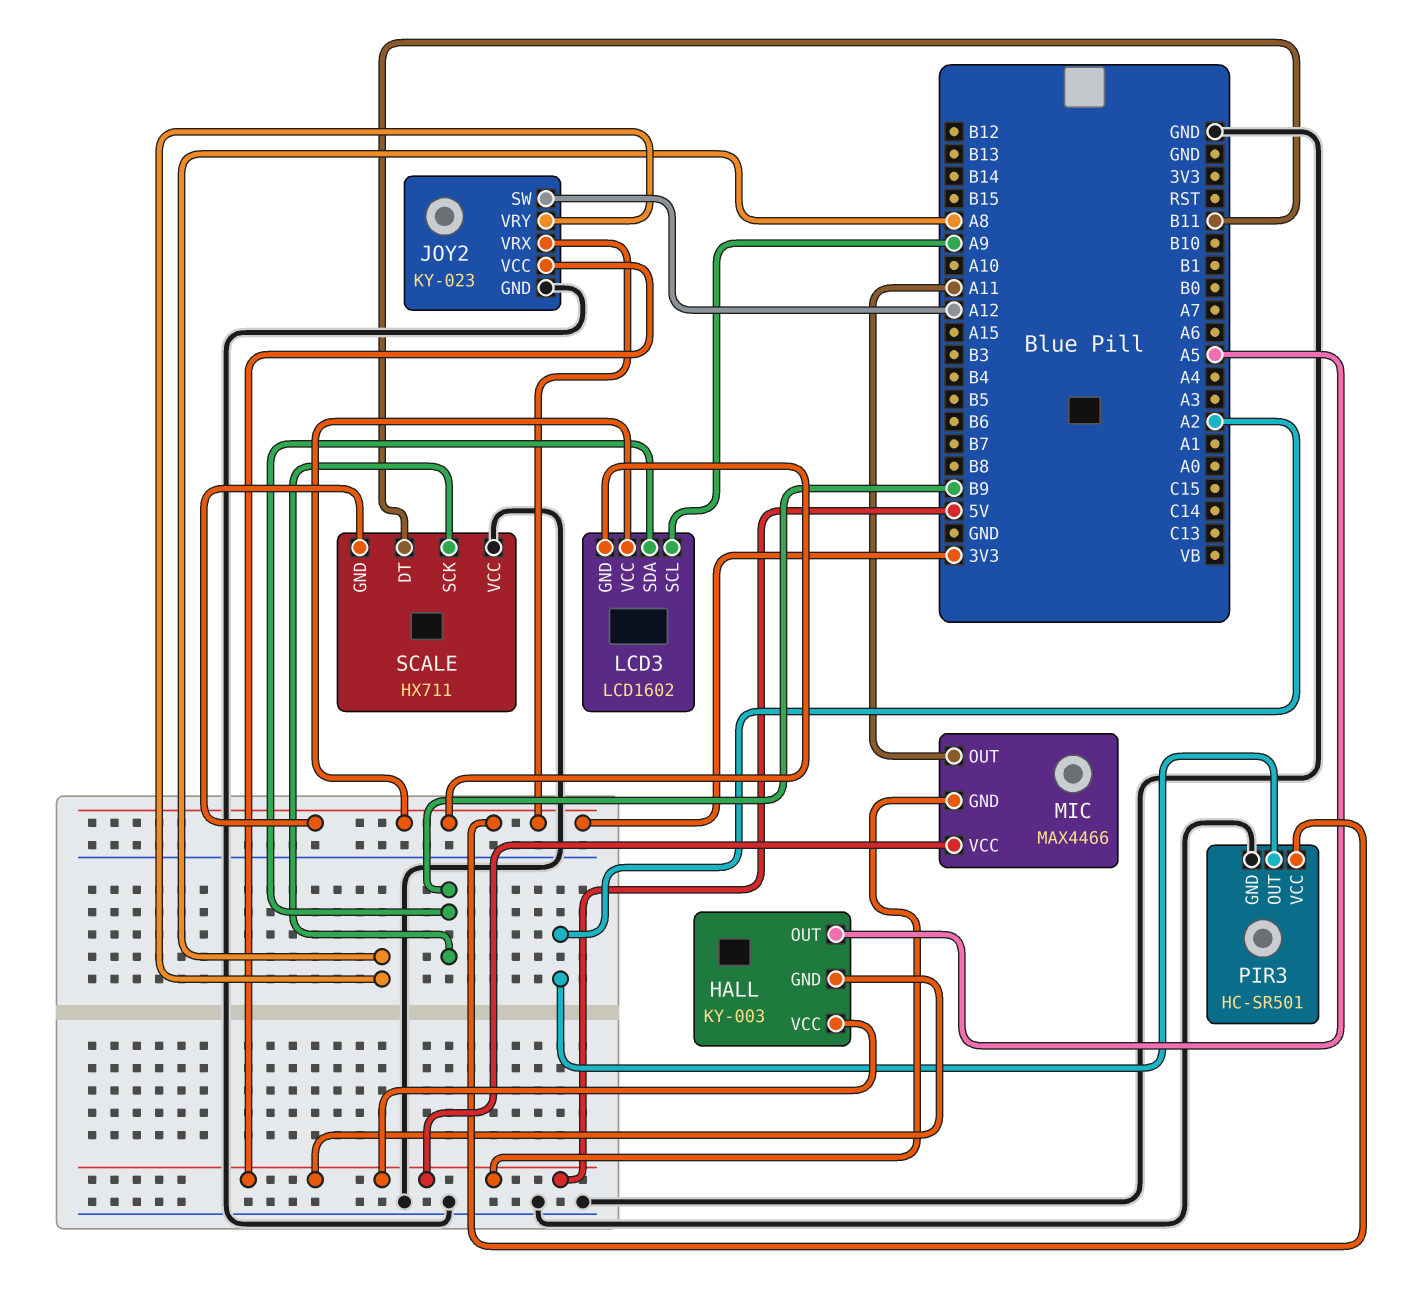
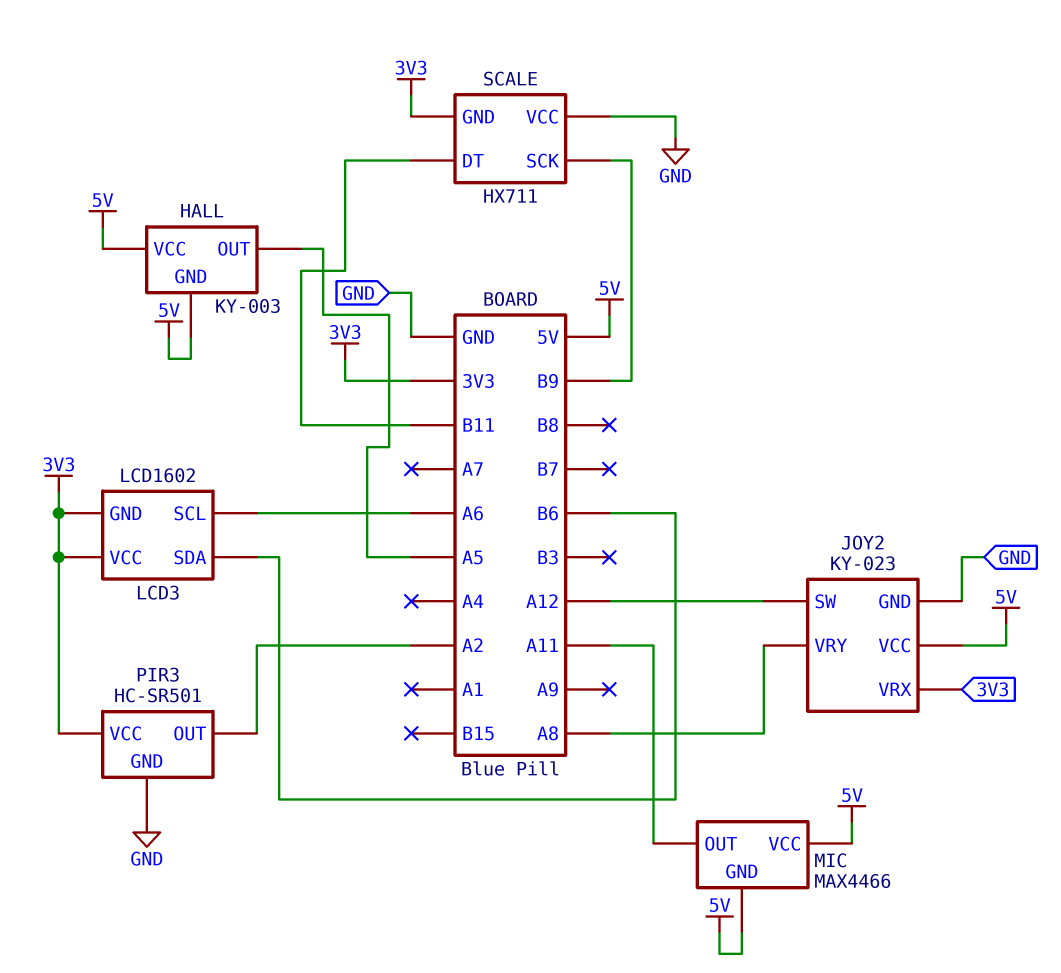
LCD3 pin SCL: A9 -> A6
LCD3 pin SDA: B9 -> B6

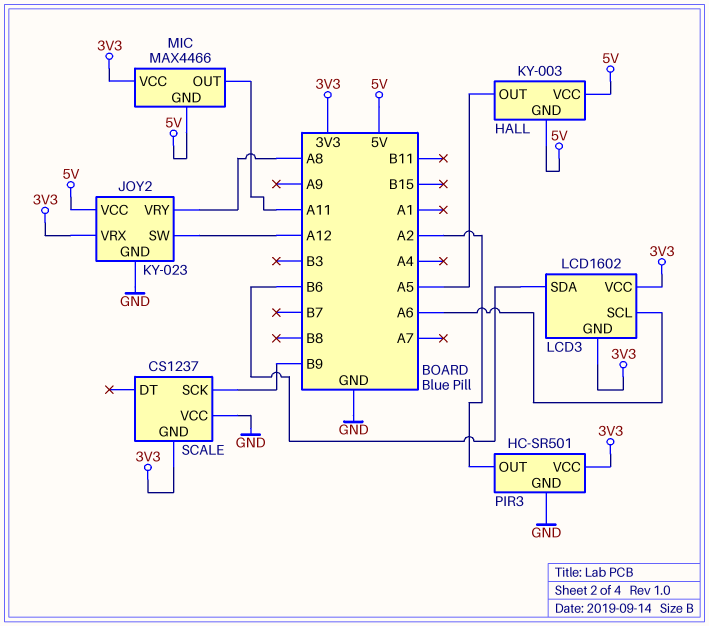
MIC pin VCC: 5V -> 3V3
SCALE: HX711 -> CS1237
SCALE pin DT: B11 -> none

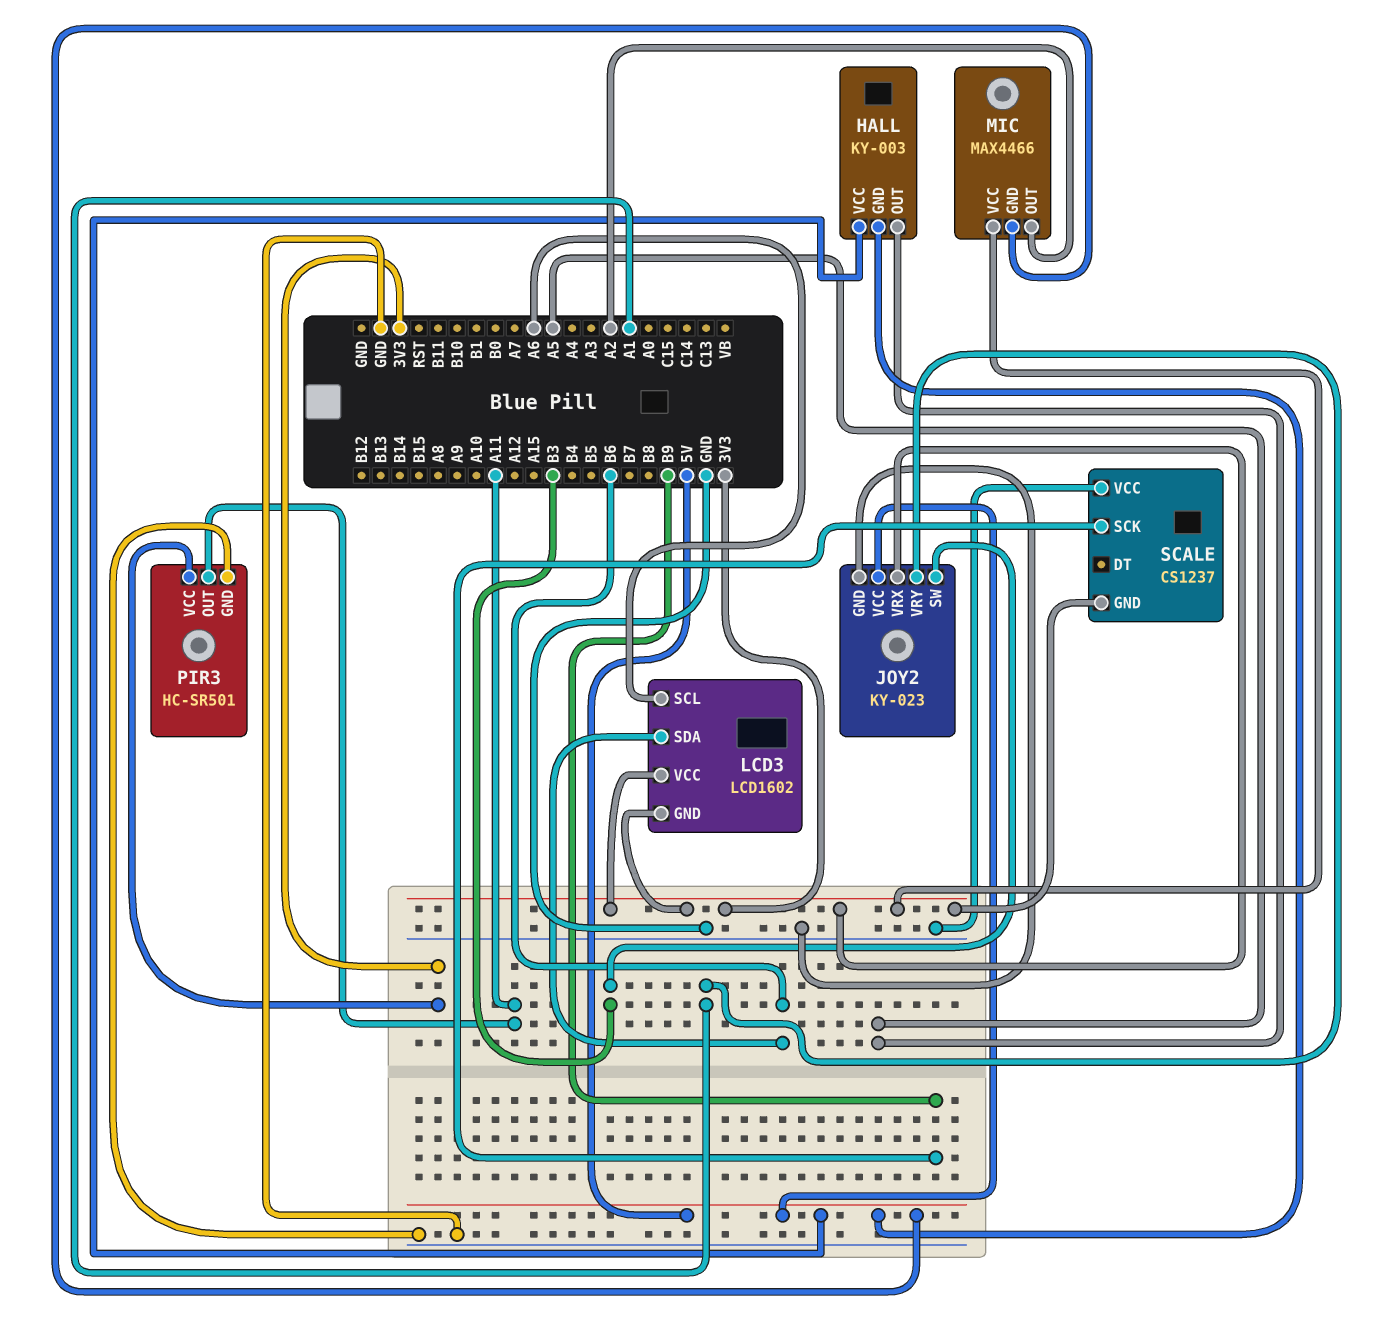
JOY2 pin SW: A12 -> B3
JOY2 pin VRY: A8 -> A1
MIC pin OUT: A11 -> A2
PIR3 pin OUT: A2 -> A11

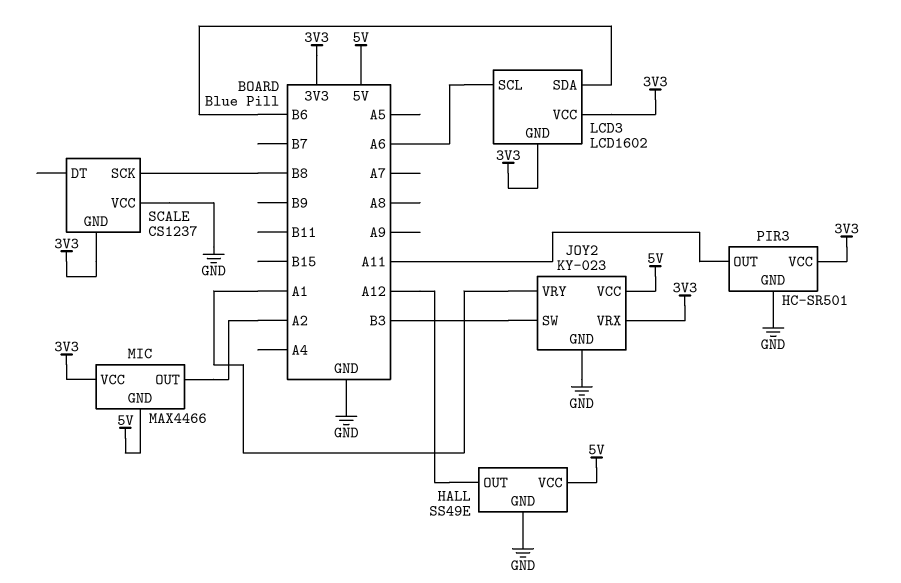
HALL: KY-003 -> SS49E
HALL pin GND: 5V -> GND
HALL pin OUT: A5 -> A12
SCALE pin SCK: B9 -> B8

